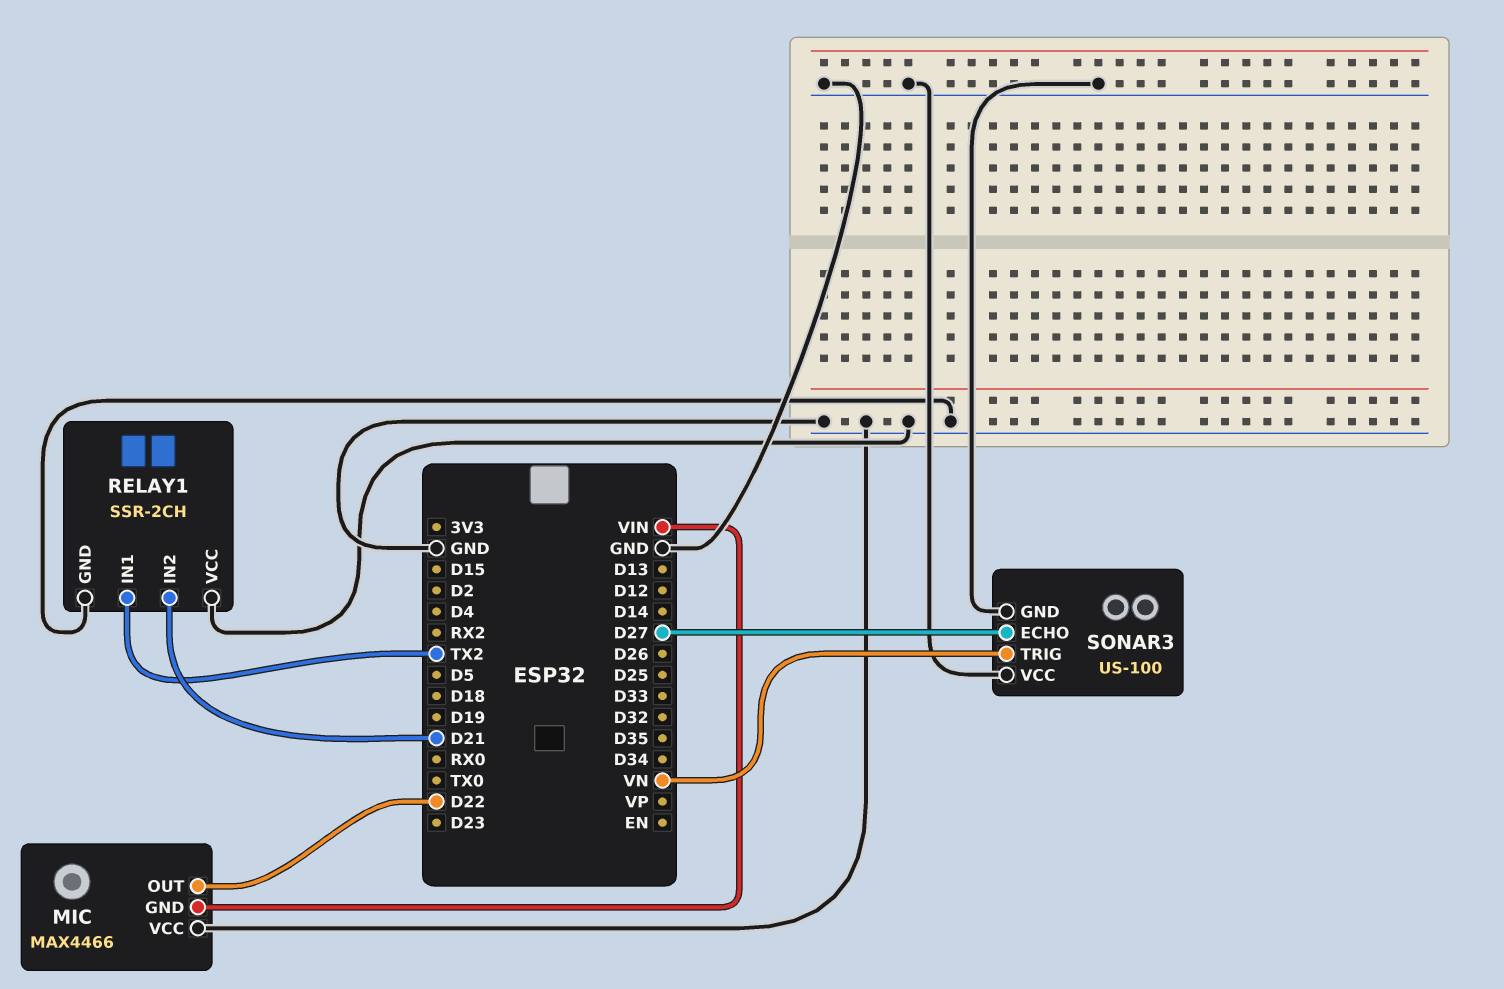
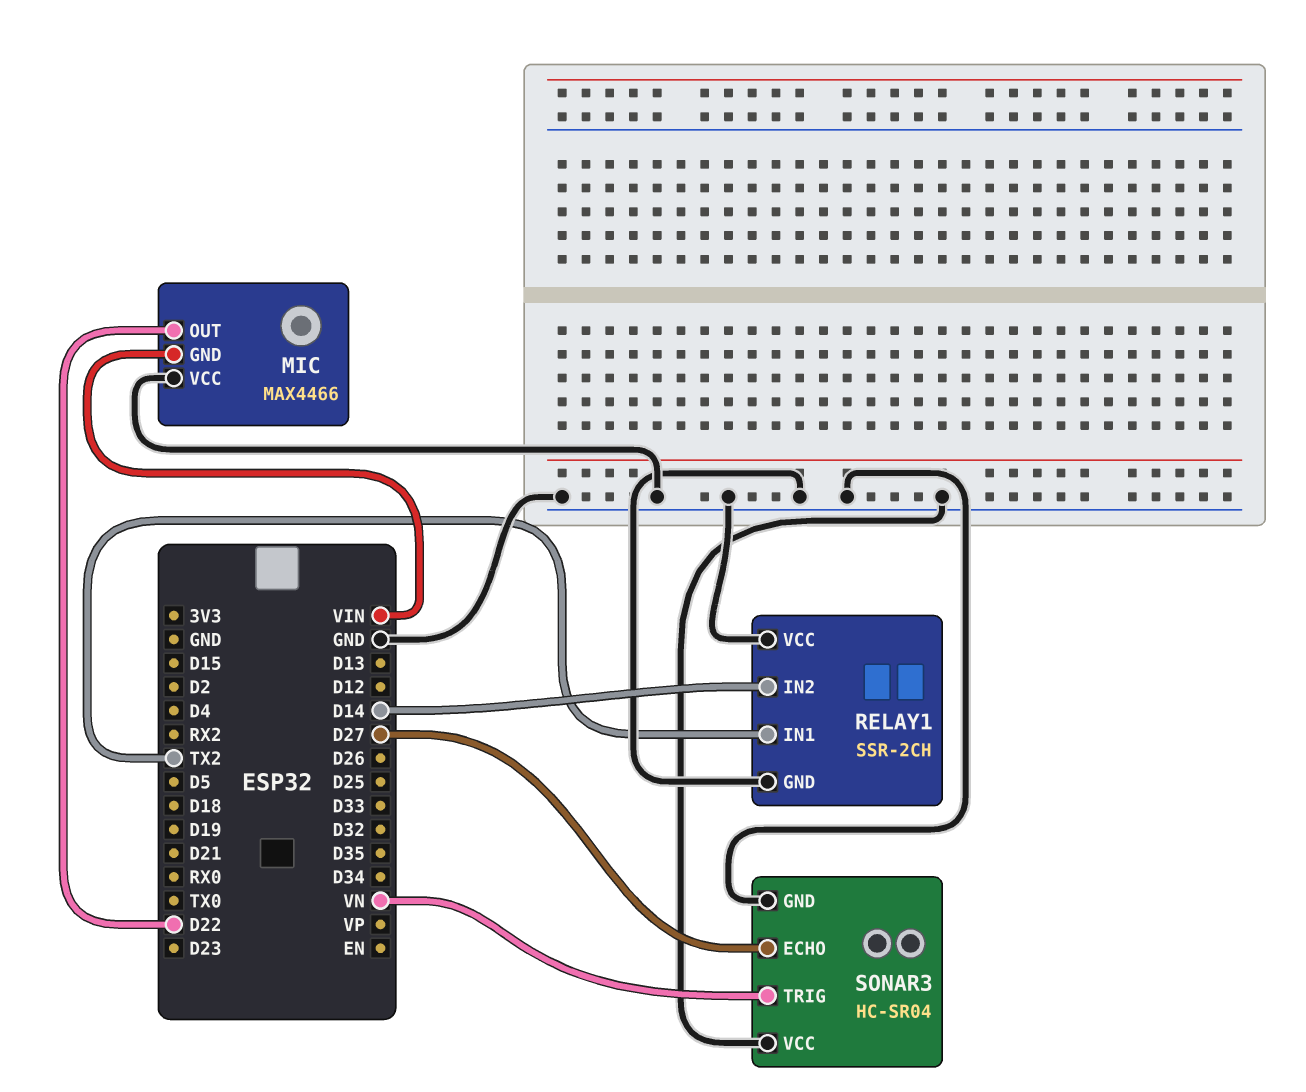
RELAY1 pin IN2: D21 -> D14
SONAR3: US-100 -> HC-SR04

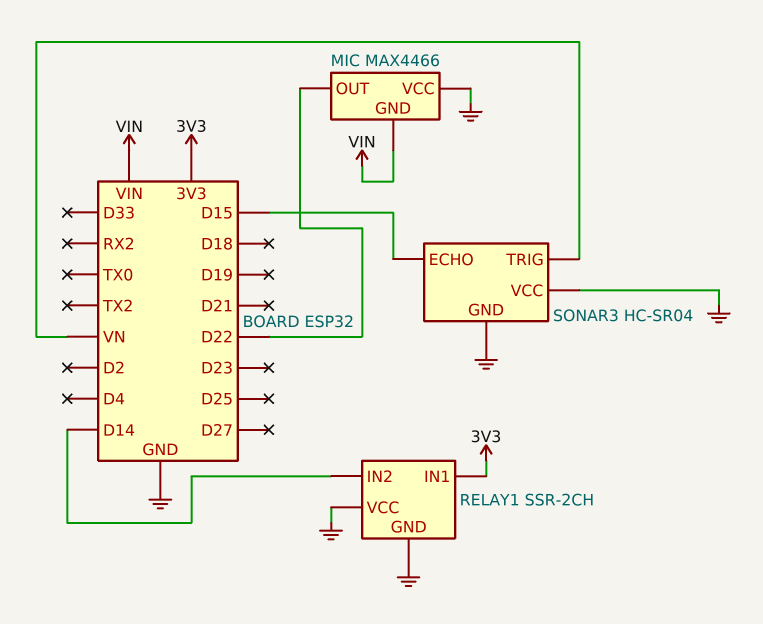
RELAY1 pin IN1: TX2 -> 3V3
SONAR3 pin ECHO: D27 -> D15

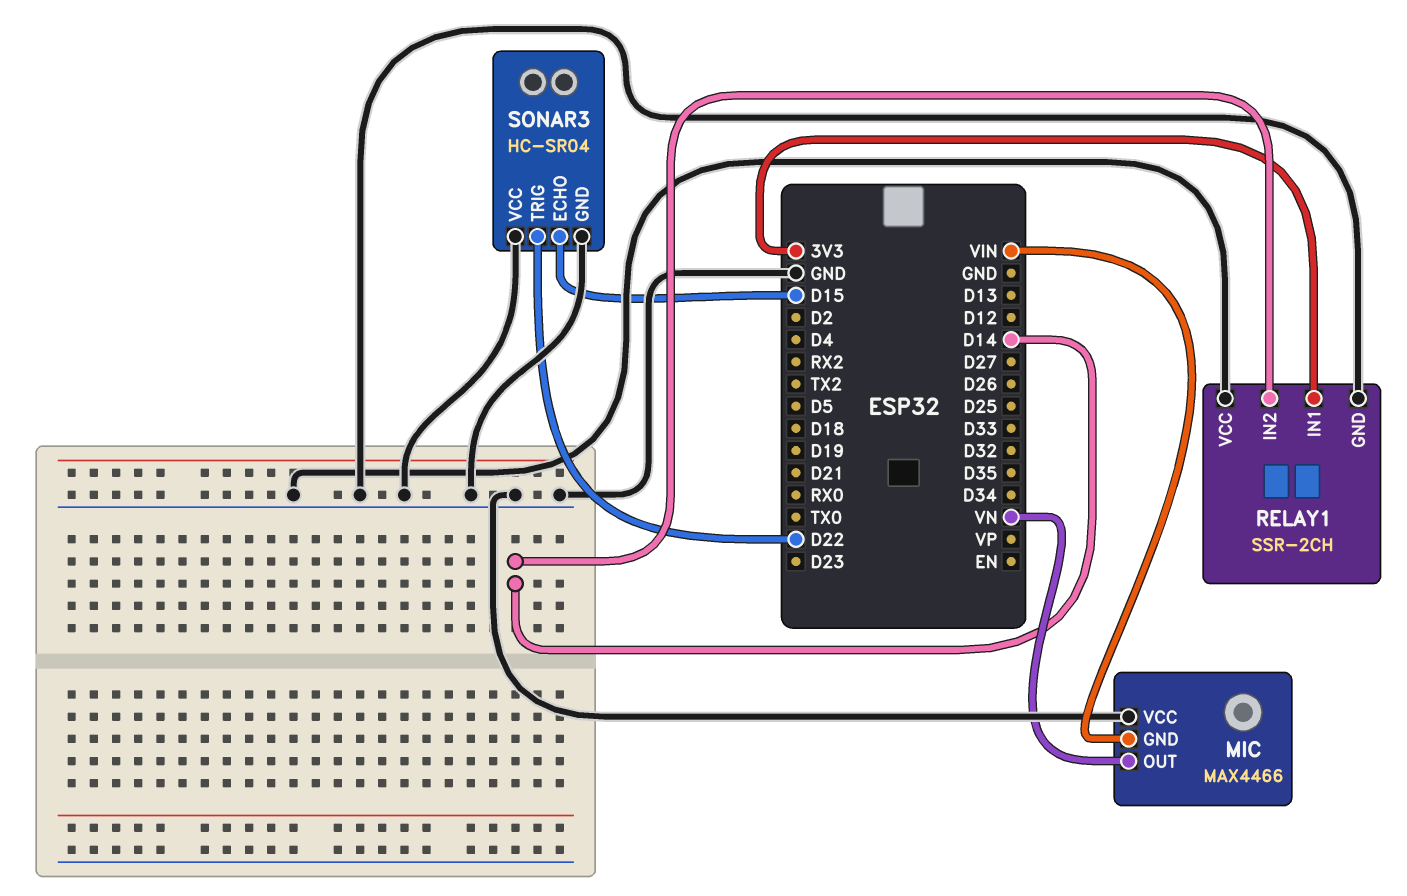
MIC pin OUT: D22 -> VN
SONAR3 pin TRIG: VN -> D22

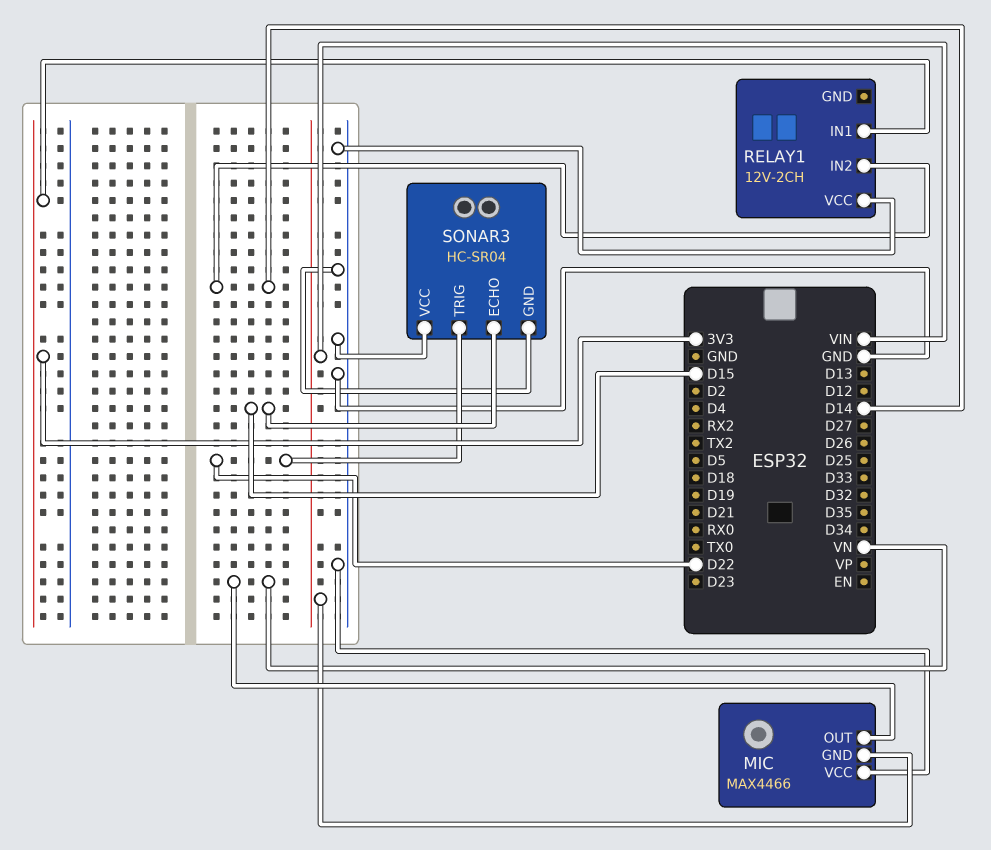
RELAY1: SSR-2CH -> 12V-2CH
RELAY1 pin GND: GND -> none

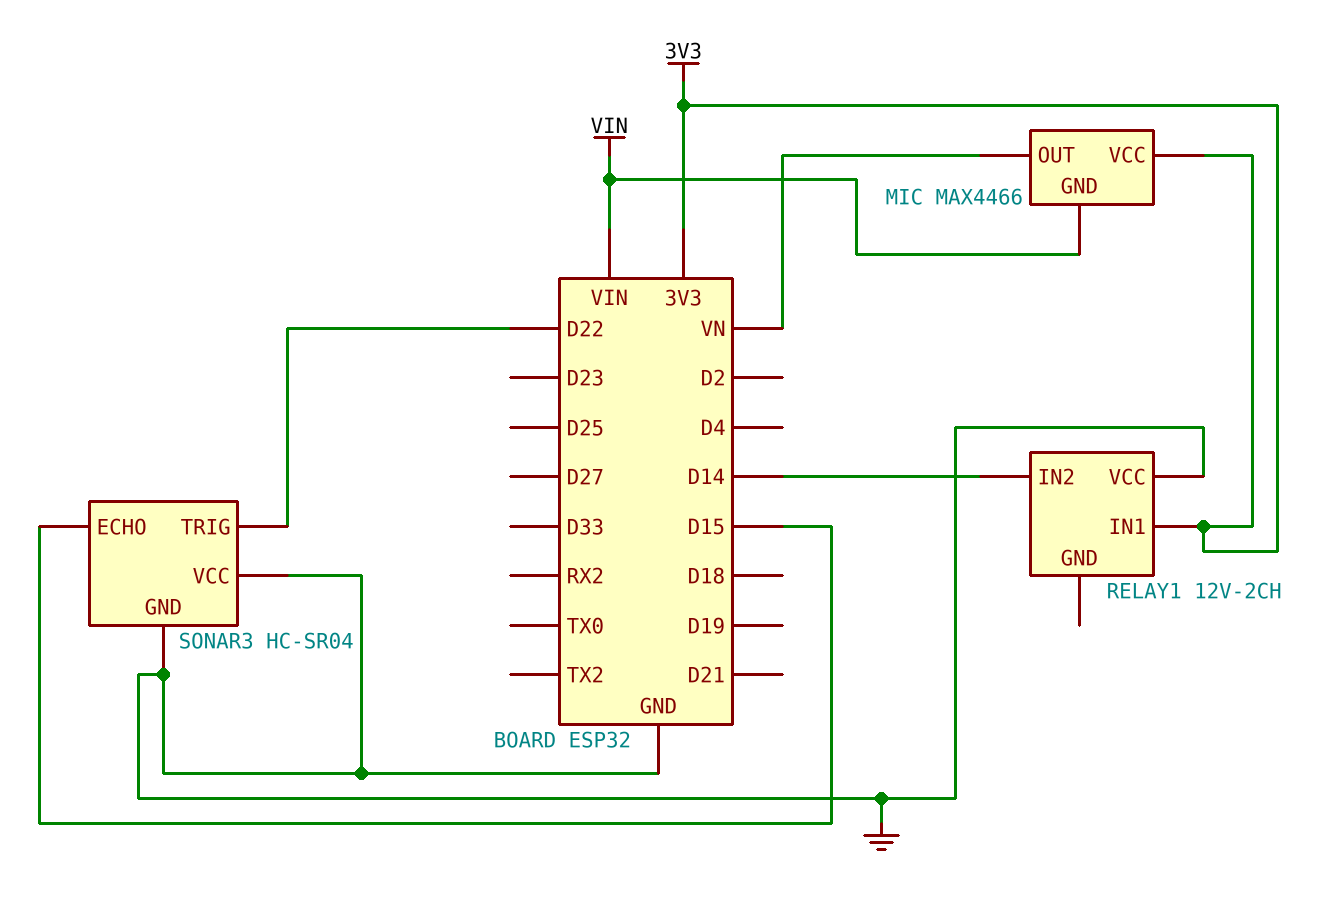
MIC pin VCC: GND -> 3V3

